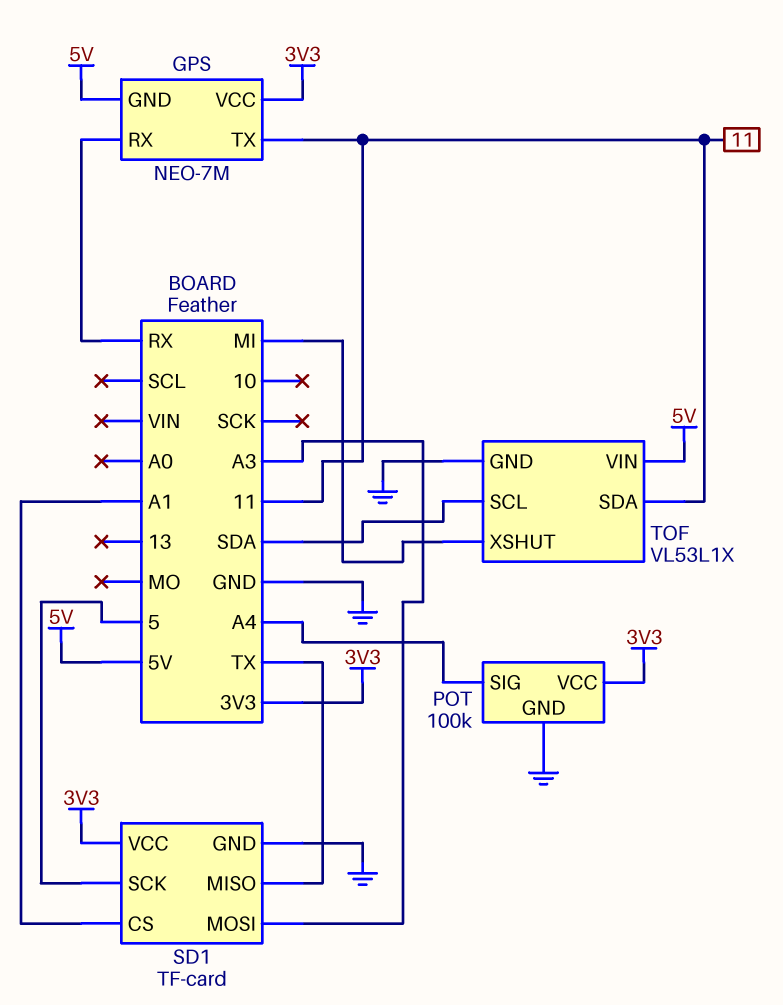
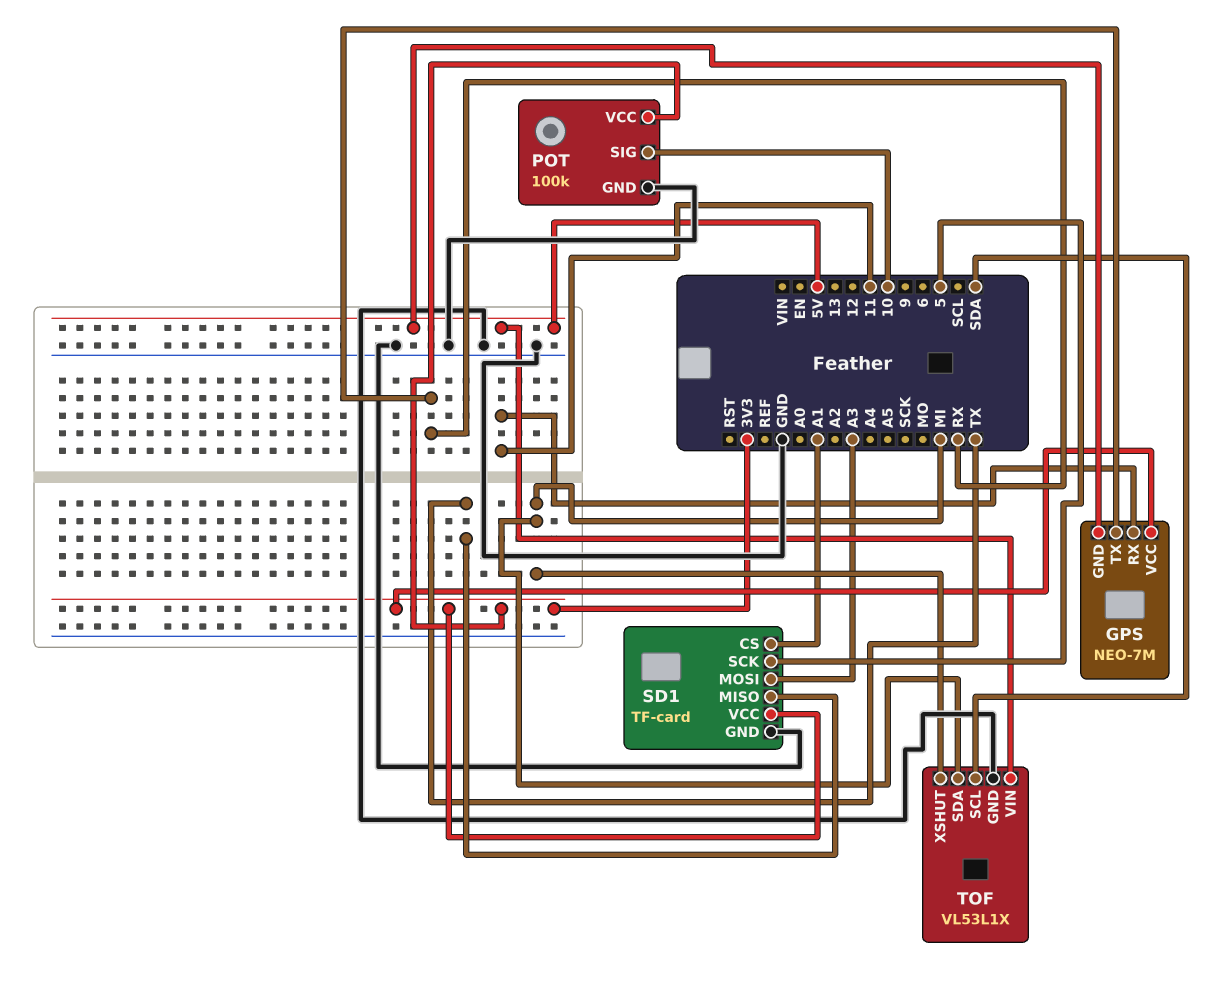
GPS pin RX: RX -> 11
GPS pin TX: 11 -> RX
POT pin SIG: A4 -> 10
TOF pin SDA: 11 -> MI

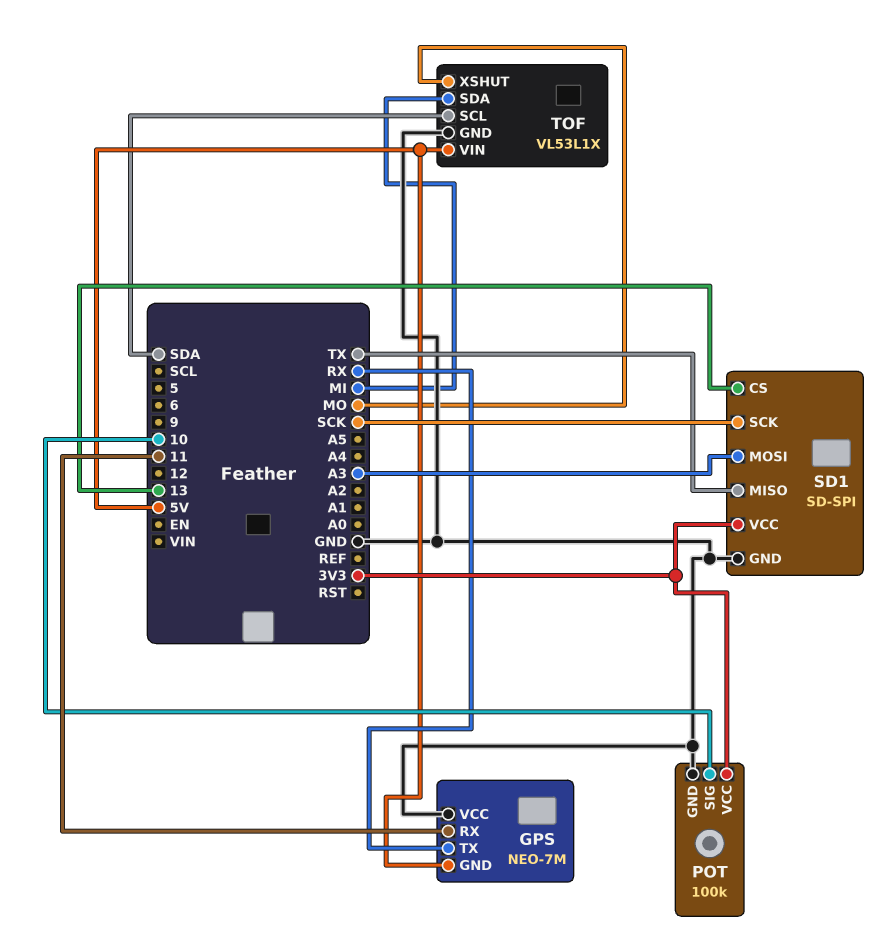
GPS pin VCC: 3V3 -> GND
SD1: TF-card -> SD-SPI
SD1 pin CS: A1 -> 13
SD1 pin SCK: 5 -> SCK
TOF pin XSHUT: MI -> MO

